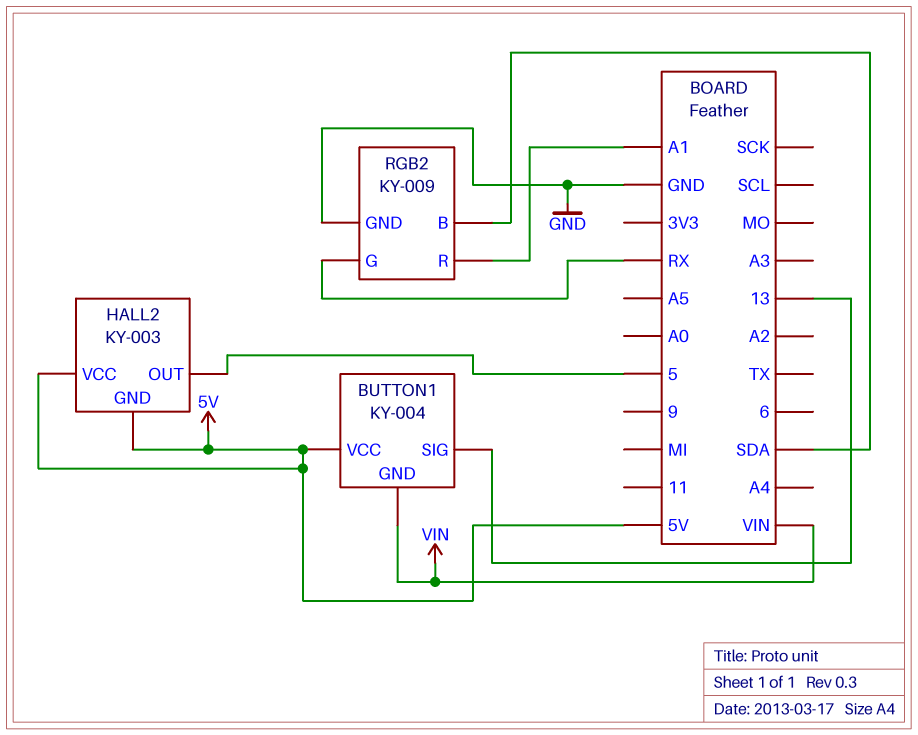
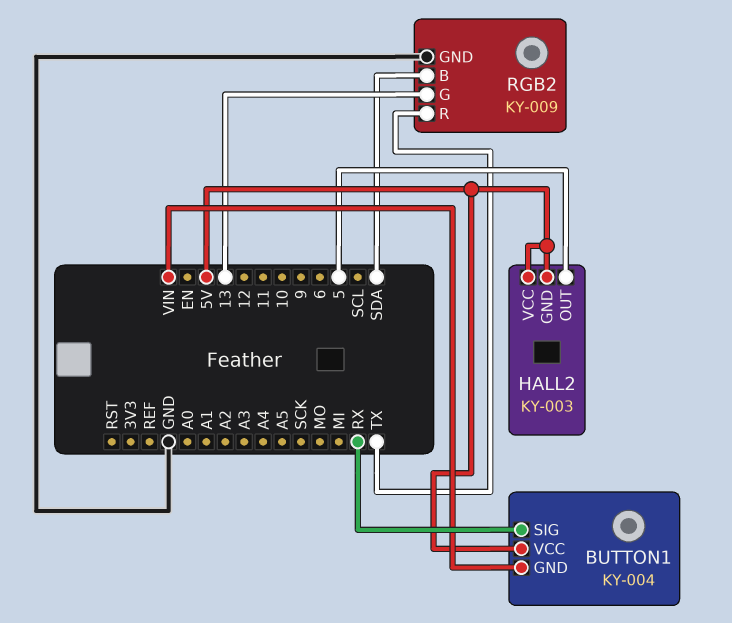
BUTTON1 pin SIG: 13 -> RX
RGB2 pin G: RX -> 13
RGB2 pin R: A1 -> TX

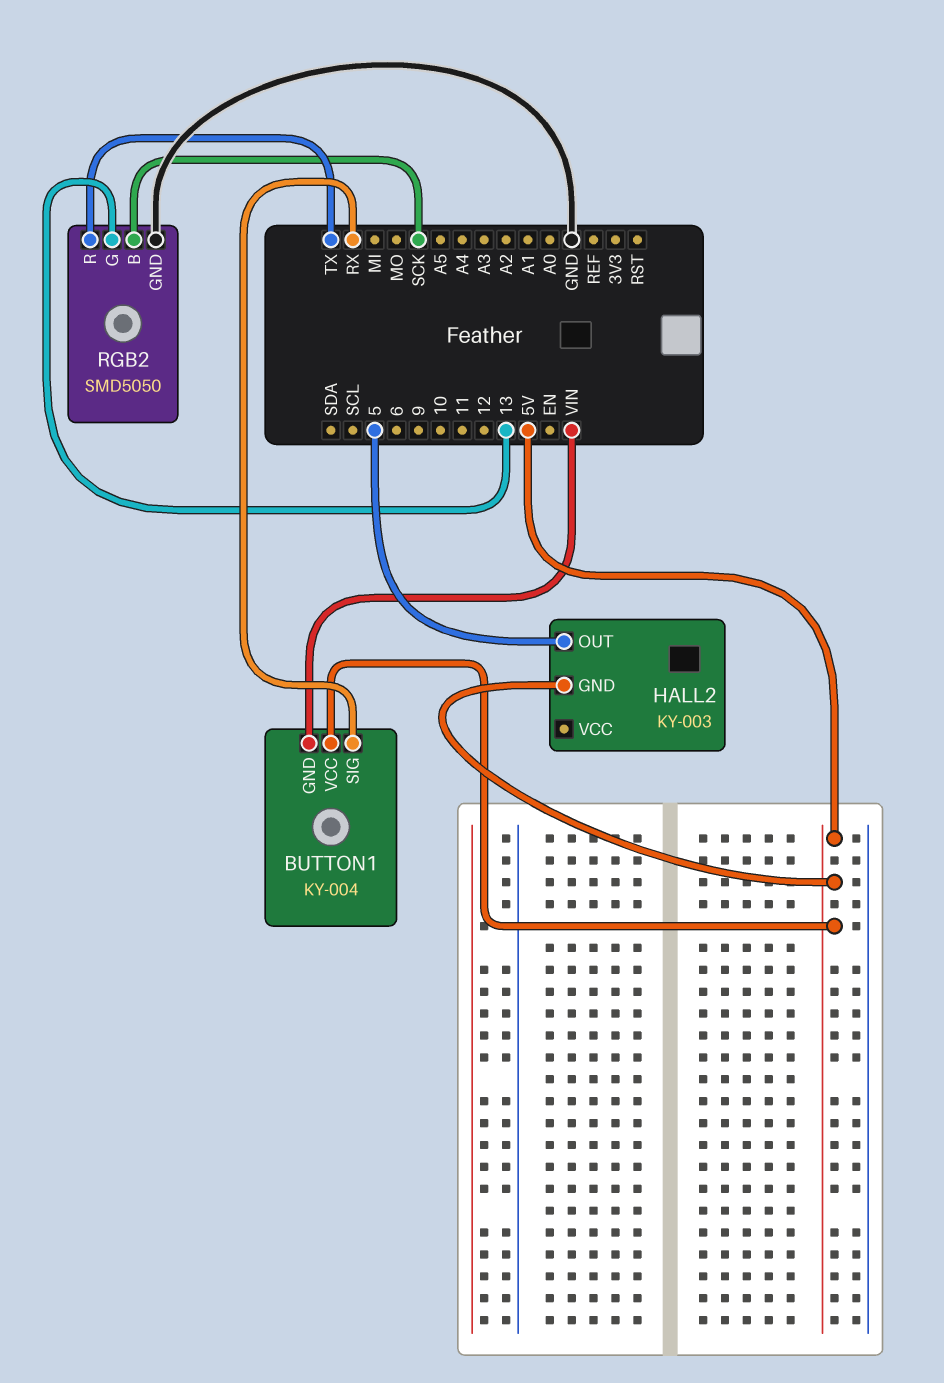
HALL2 pin VCC: 5V -> none
RGB2: KY-009 -> SMD5050
RGB2 pin B: SDA -> SCK

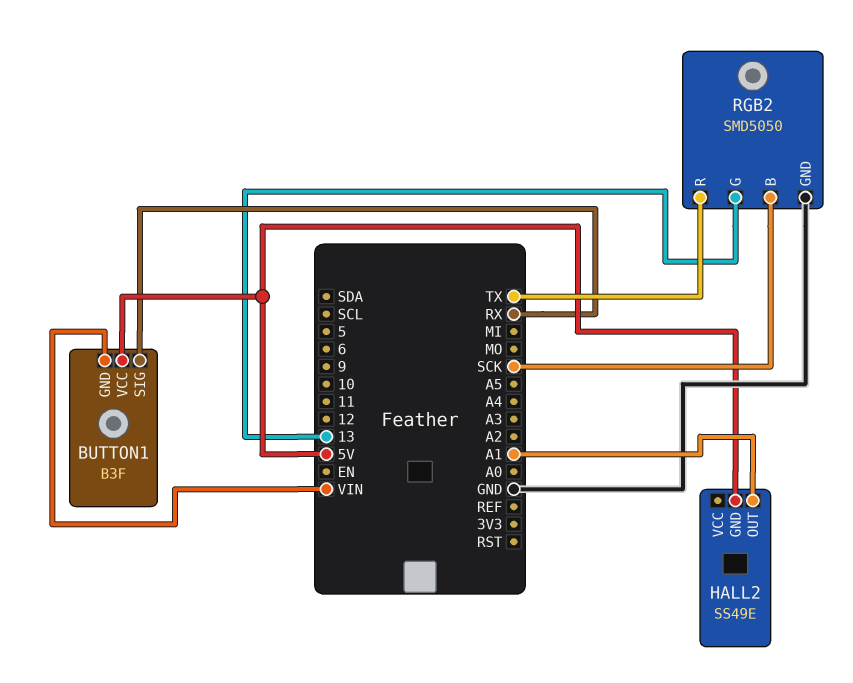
BUTTON1: KY-004 -> B3F
HALL2: KY-003 -> SS49E
HALL2 pin OUT: 5 -> A1

